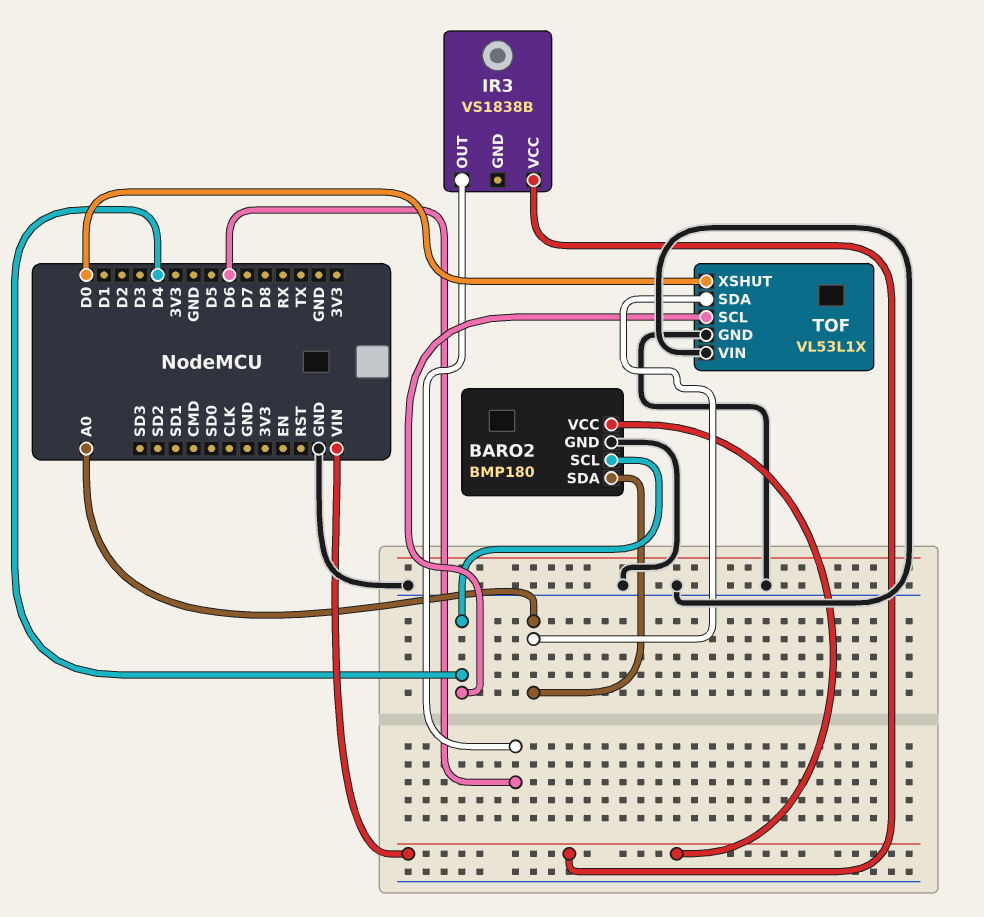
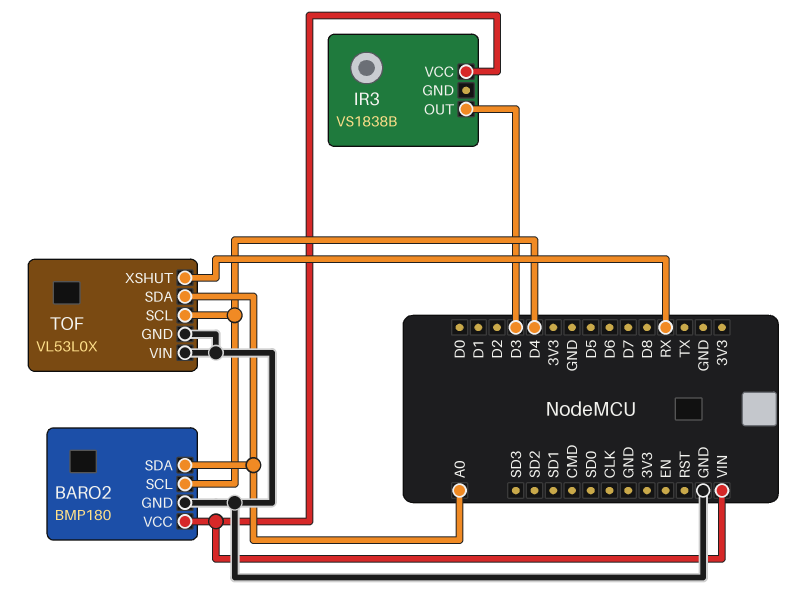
IR3 pin OUT: D6 -> D3
TOF: VL53L1X -> VL53L0X
TOF pin XSHUT: D0 -> RX

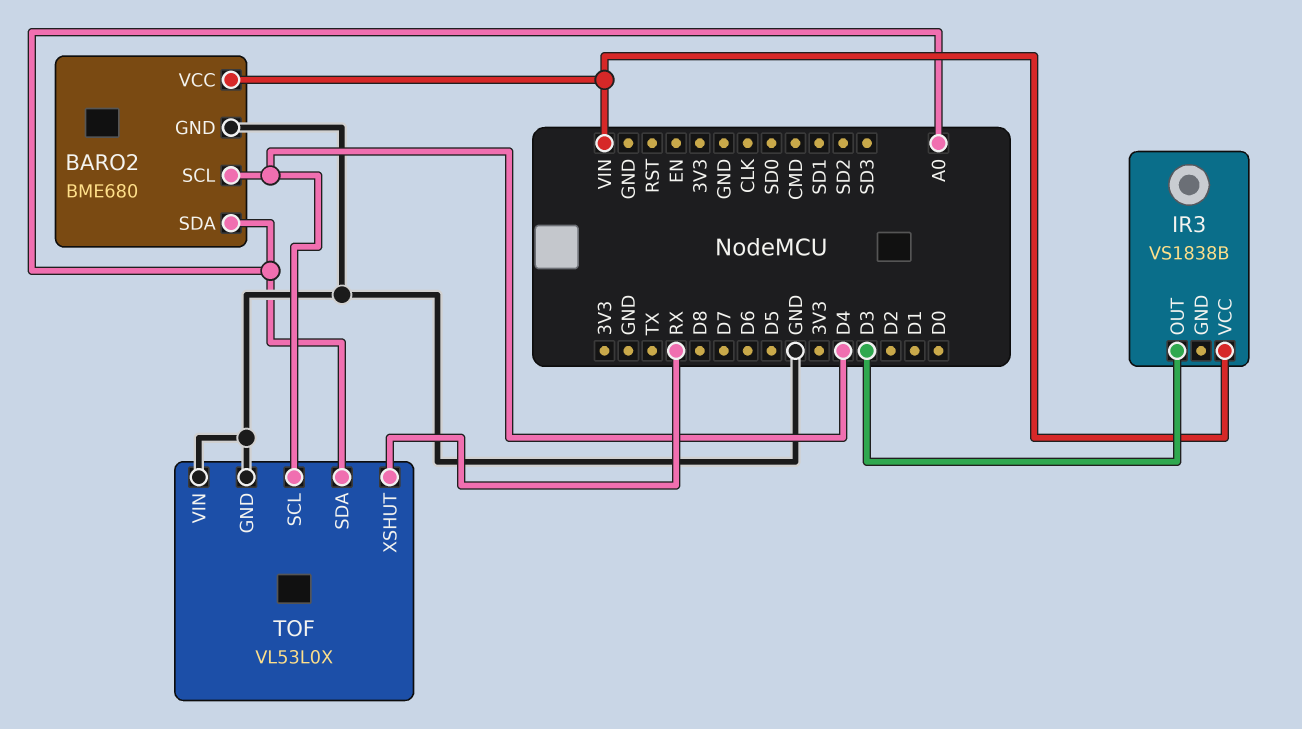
BARO2: BMP180 -> BME680

